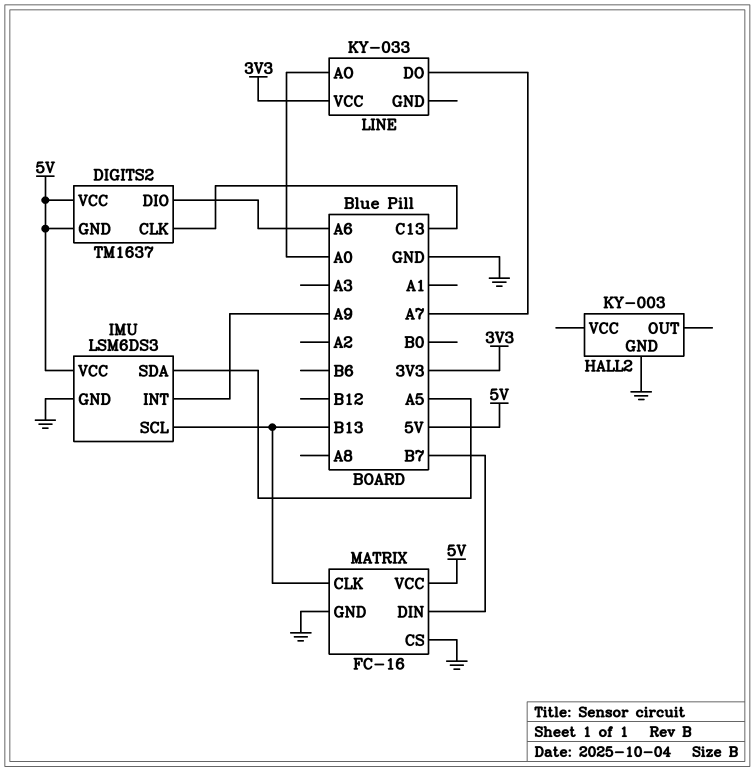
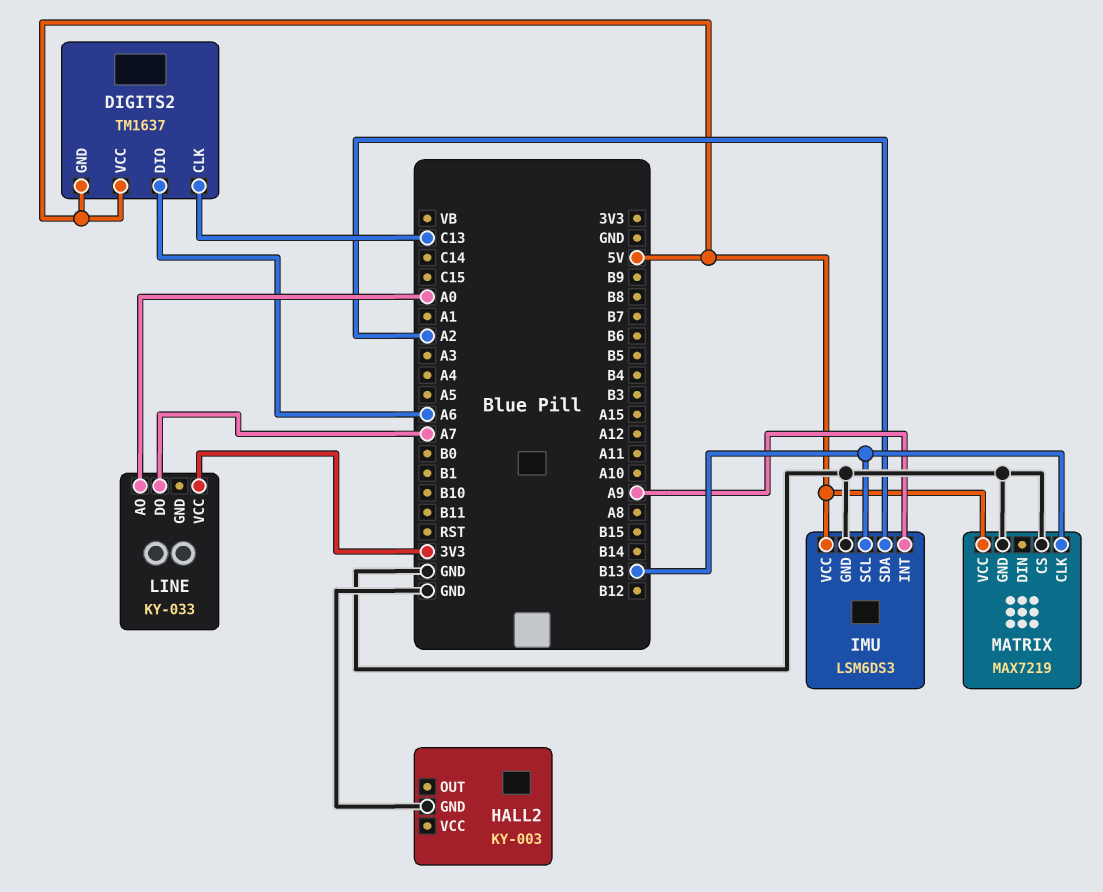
IMU pin SDA: A5 -> A2
MATRIX: FC-16 -> MAX7219
MATRIX pin DIN: B7 -> none

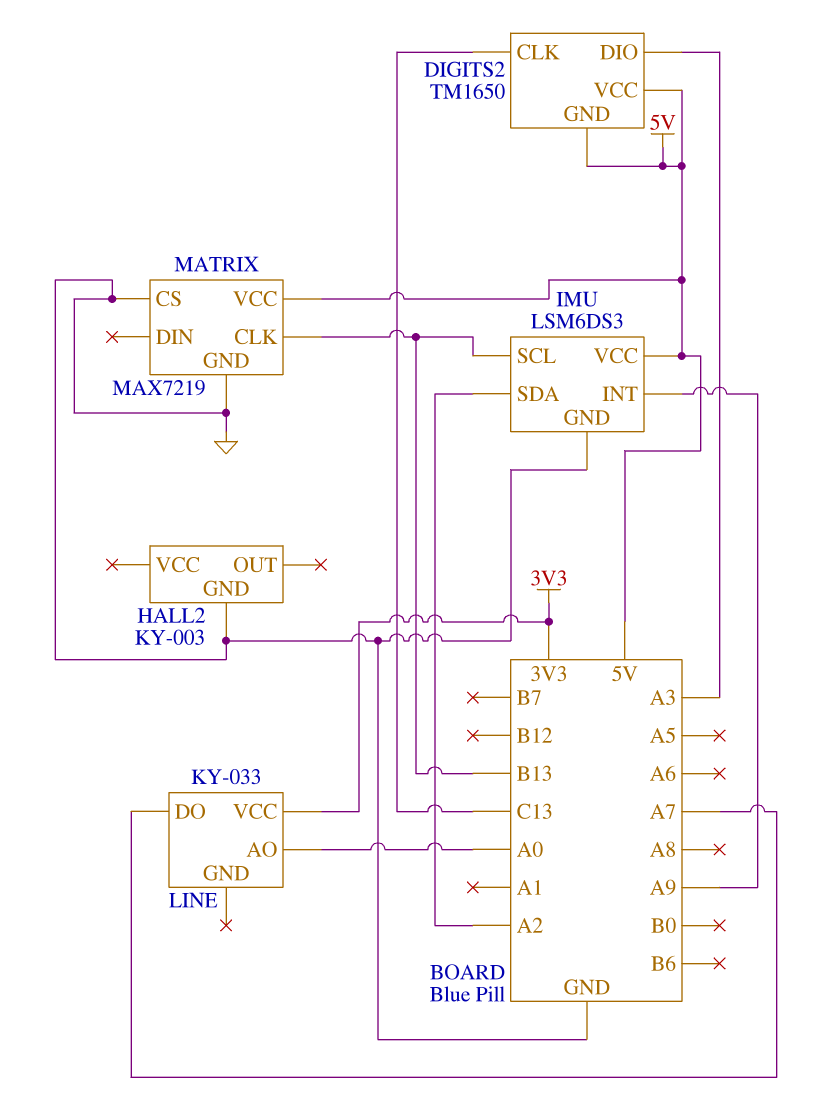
DIGITS2: TM1637 -> TM1650
DIGITS2 pin DIO: A6 -> A3

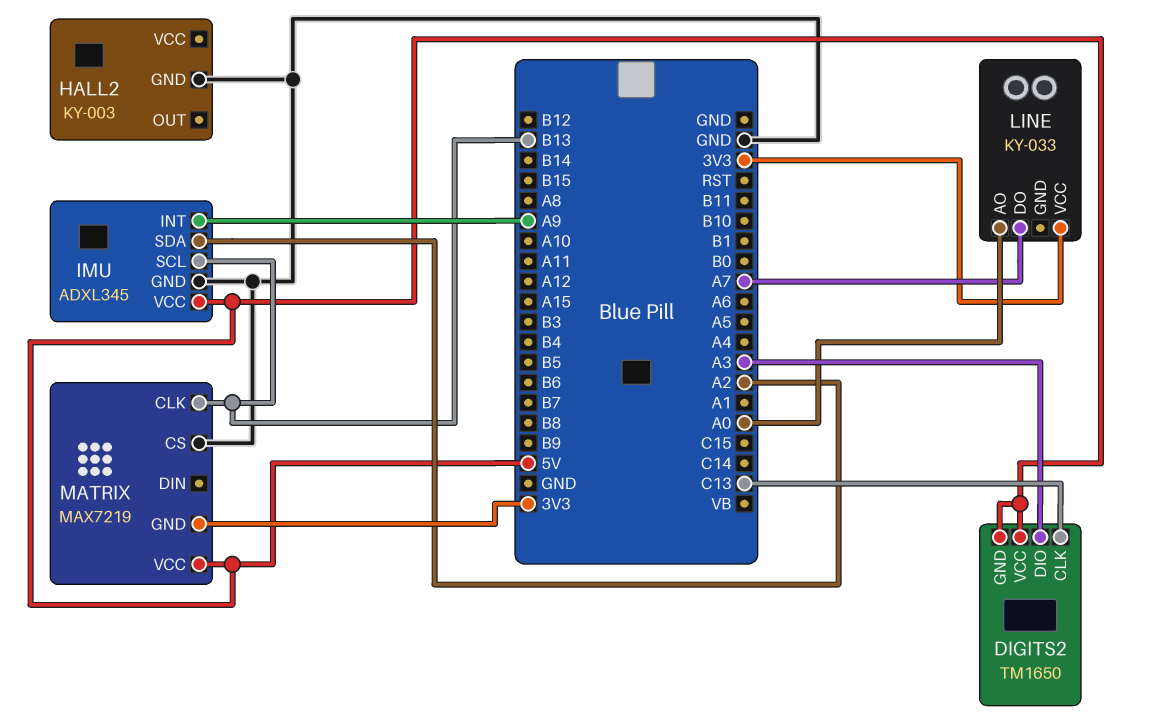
IMU: LSM6DS3 -> ADXL345
MATRIX pin GND: GND -> 3V3

